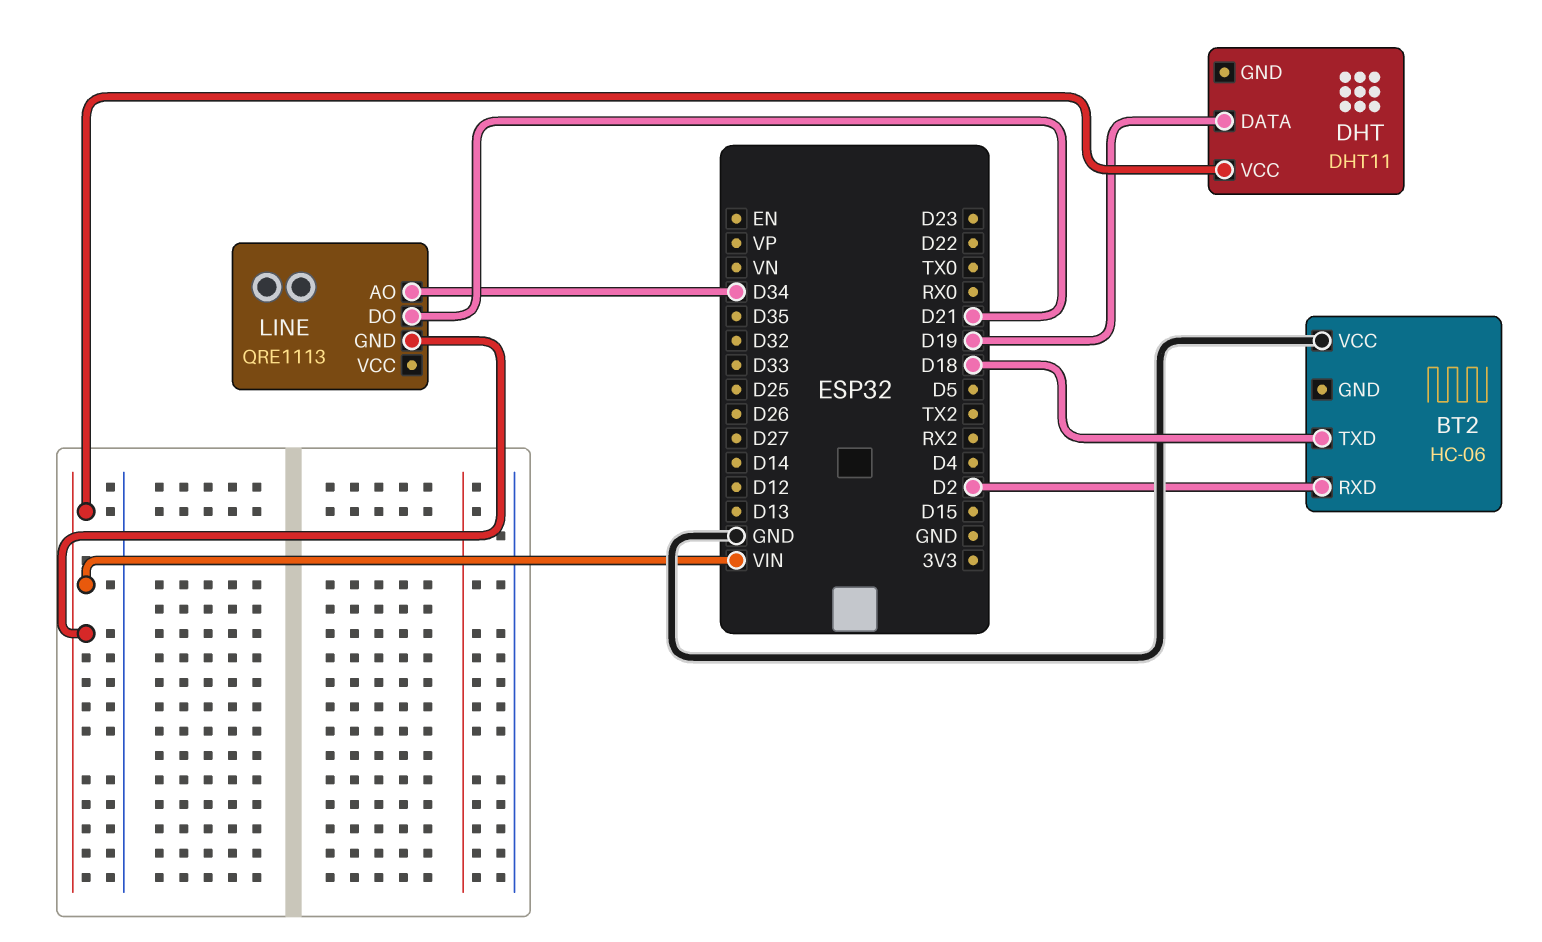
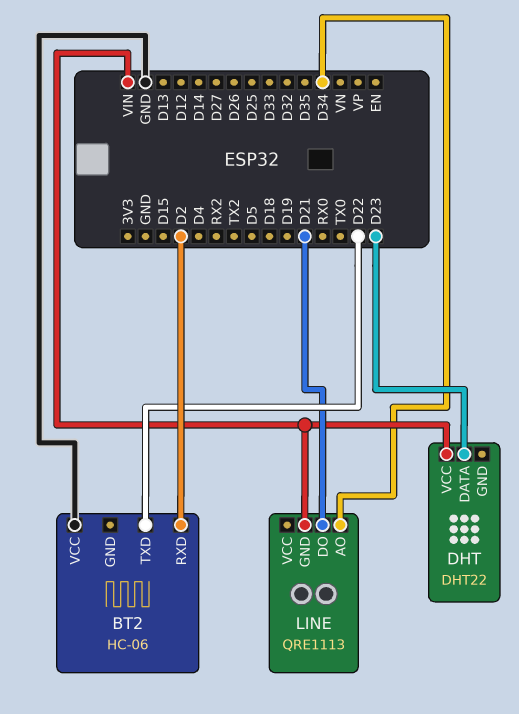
BT2 pin TXD: D18 -> D22
DHT: DHT11 -> DHT22
DHT pin DATA: D19 -> D23

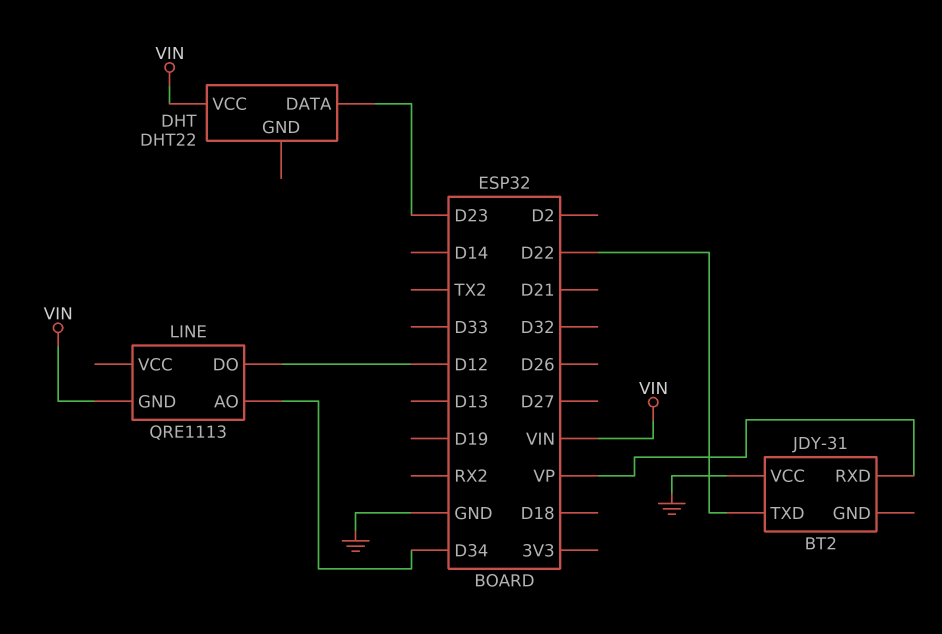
BT2: HC-06 -> JDY-31
BT2 pin RXD: D2 -> VP
LINE pin DO: D21 -> D12

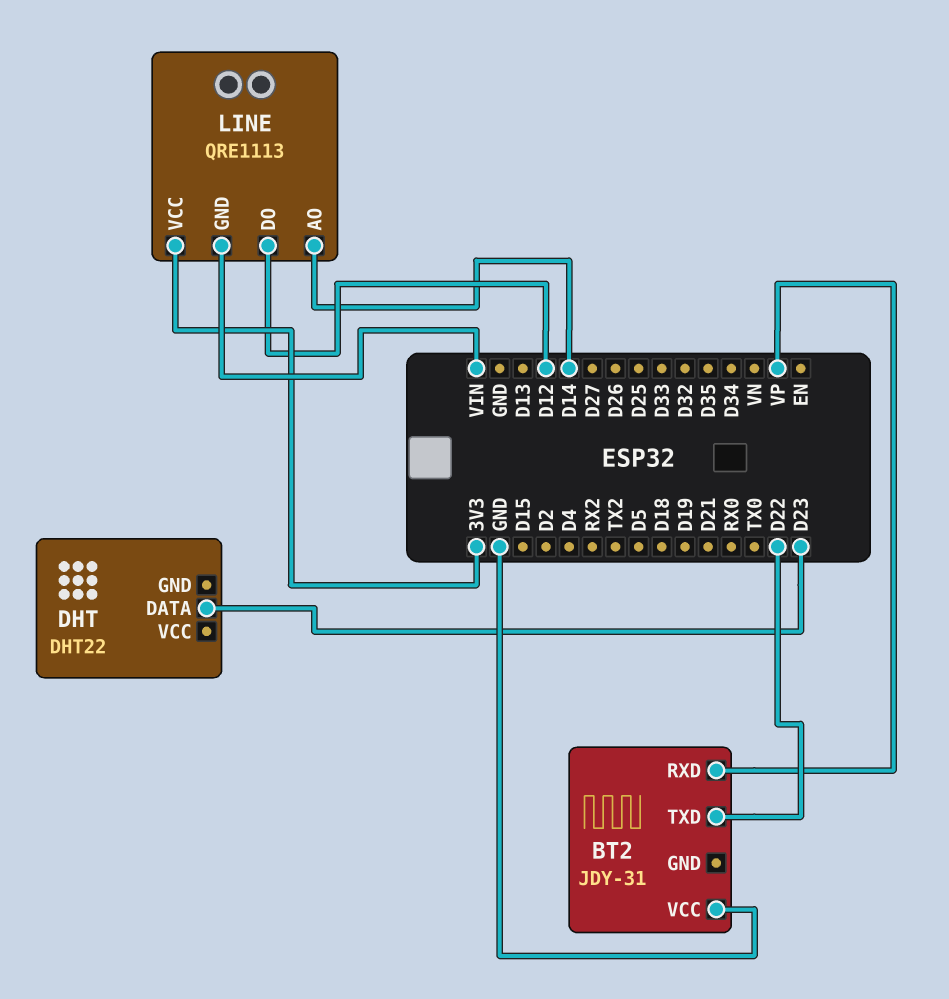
DHT pin VCC: VIN -> none
LINE pin AO: D34 -> D14
LINE pin VCC: none -> 3V3

